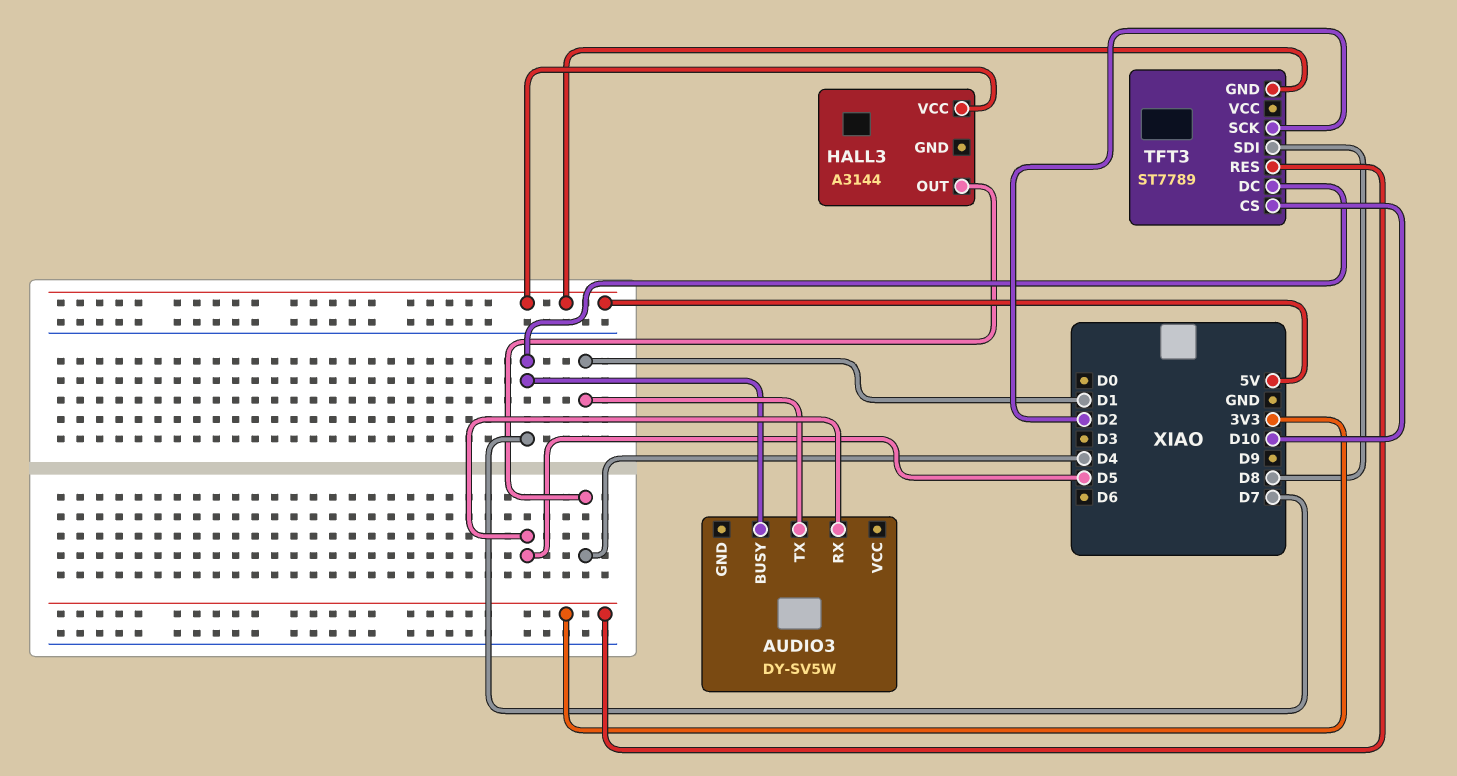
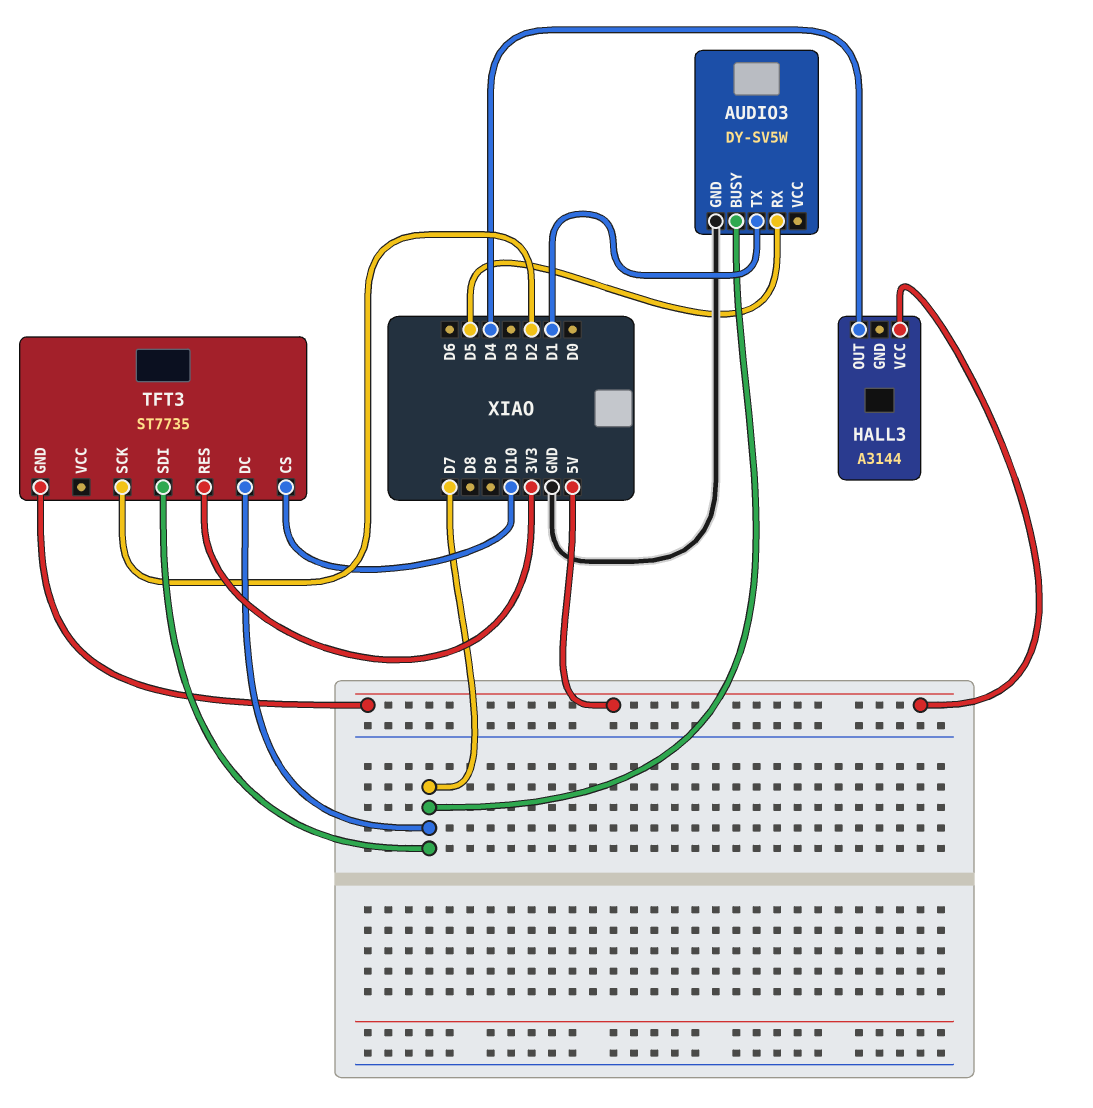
AUDIO3 pin GND: none -> GND
TFT3: ST7789 -> ST7735
TFT3 pin SDI: D8 -> D7

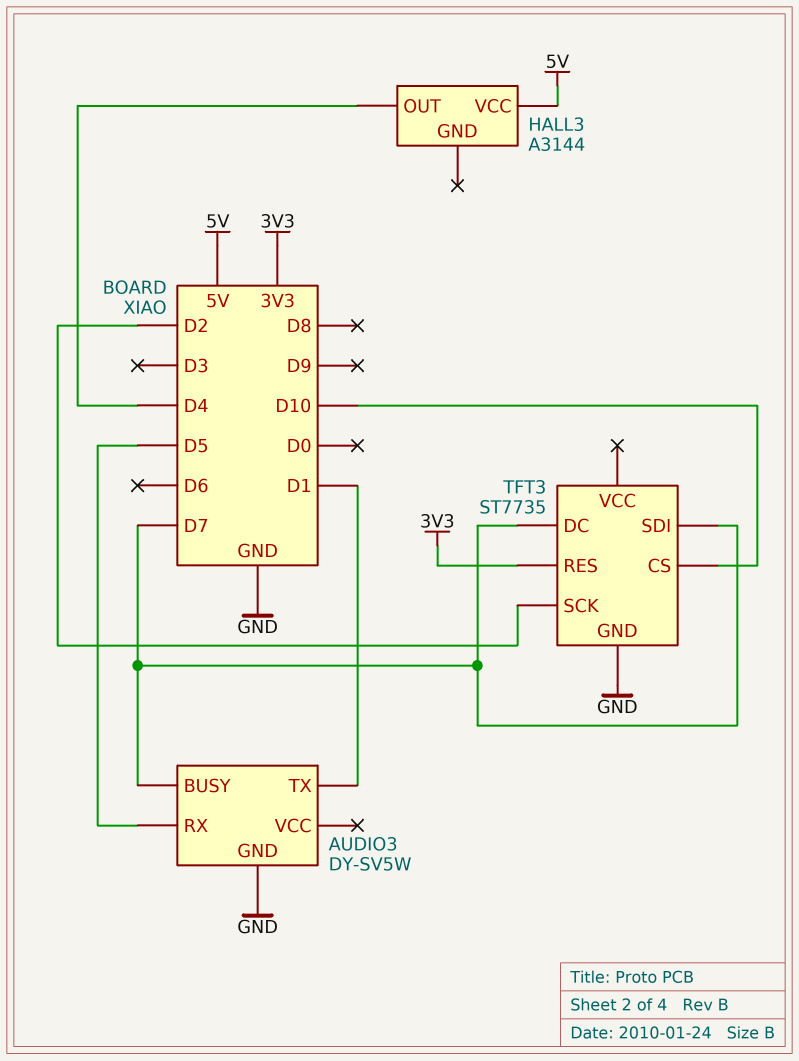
TFT3 pin GND: 5V -> GND

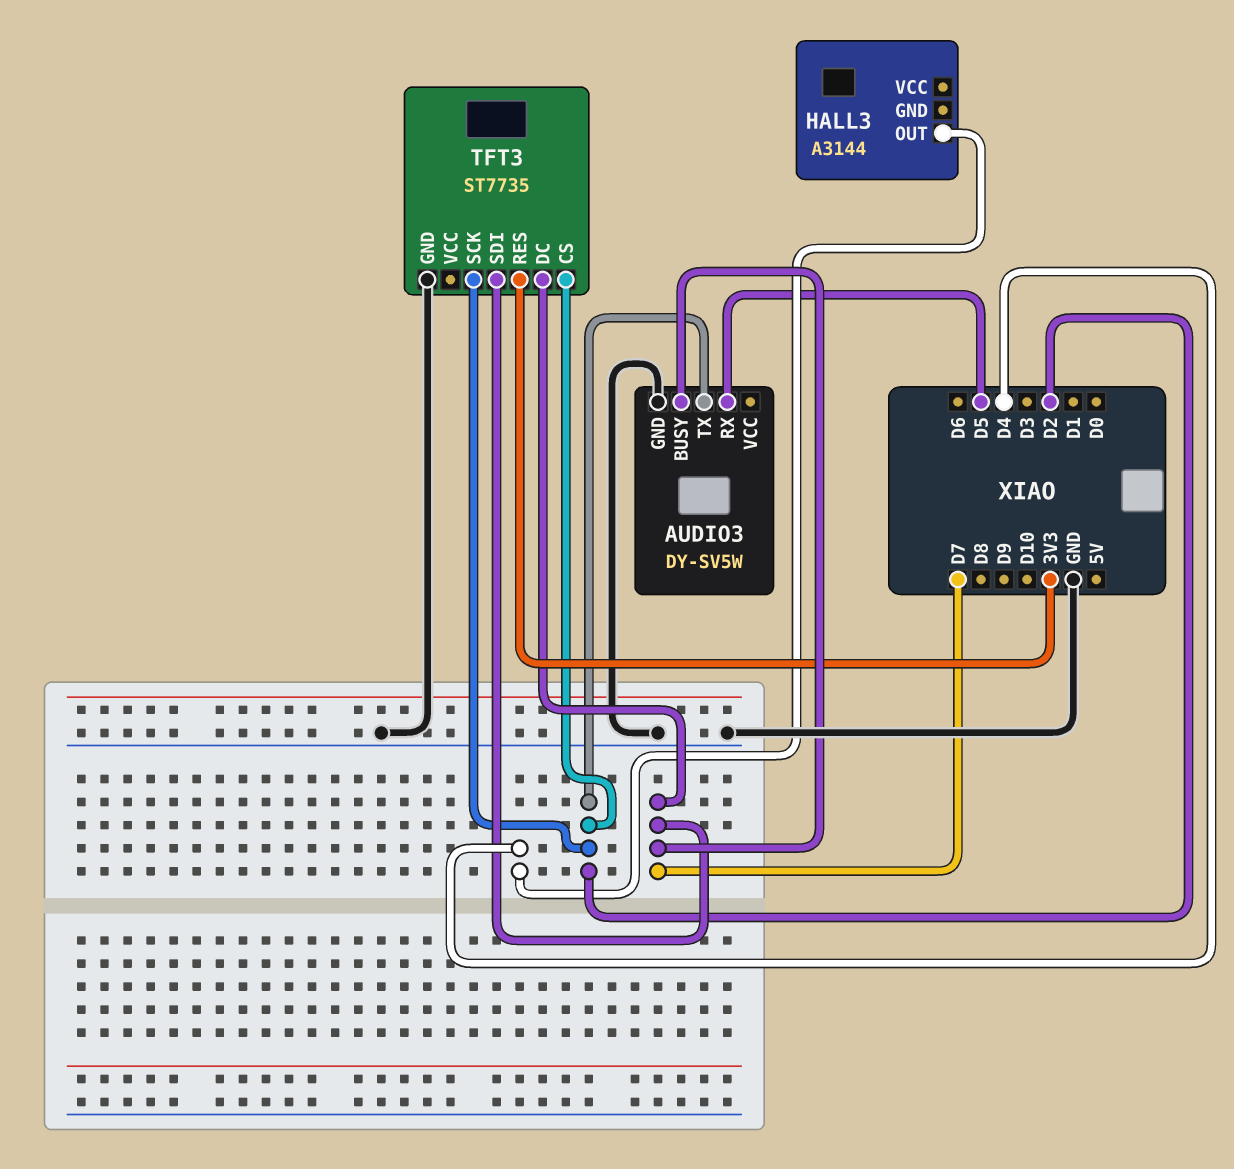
AUDIO3 pin TX: D1 -> D2
HALL3 pin VCC: 5V -> none
TFT3 pin CS: D10 -> D2

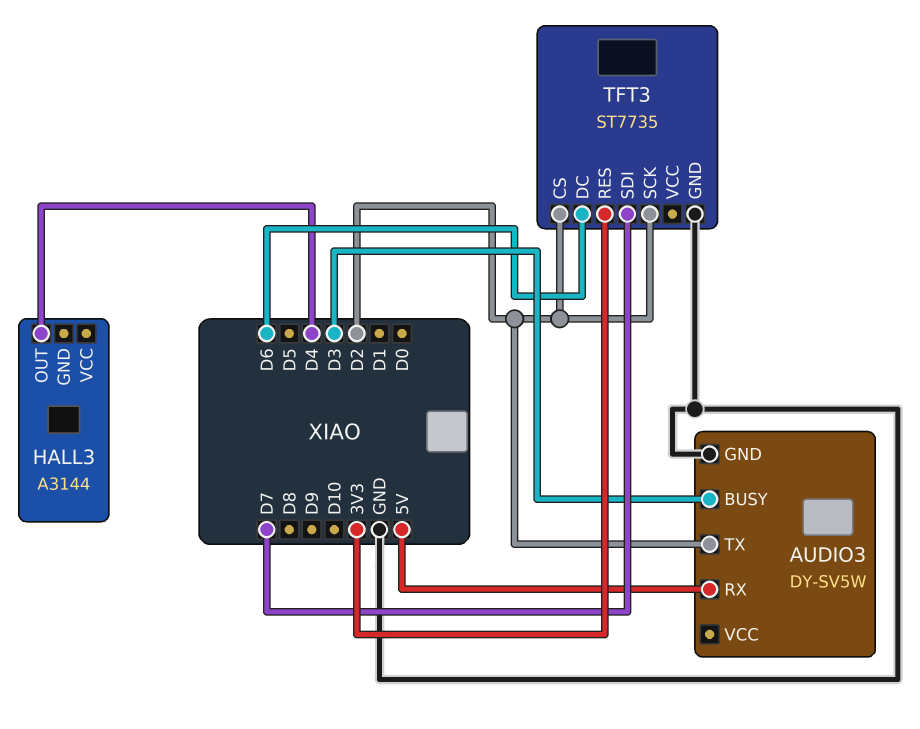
AUDIO3 pin BUSY: D7 -> D3
AUDIO3 pin RX: D5 -> 5V
TFT3 pin DC: D7 -> D6

